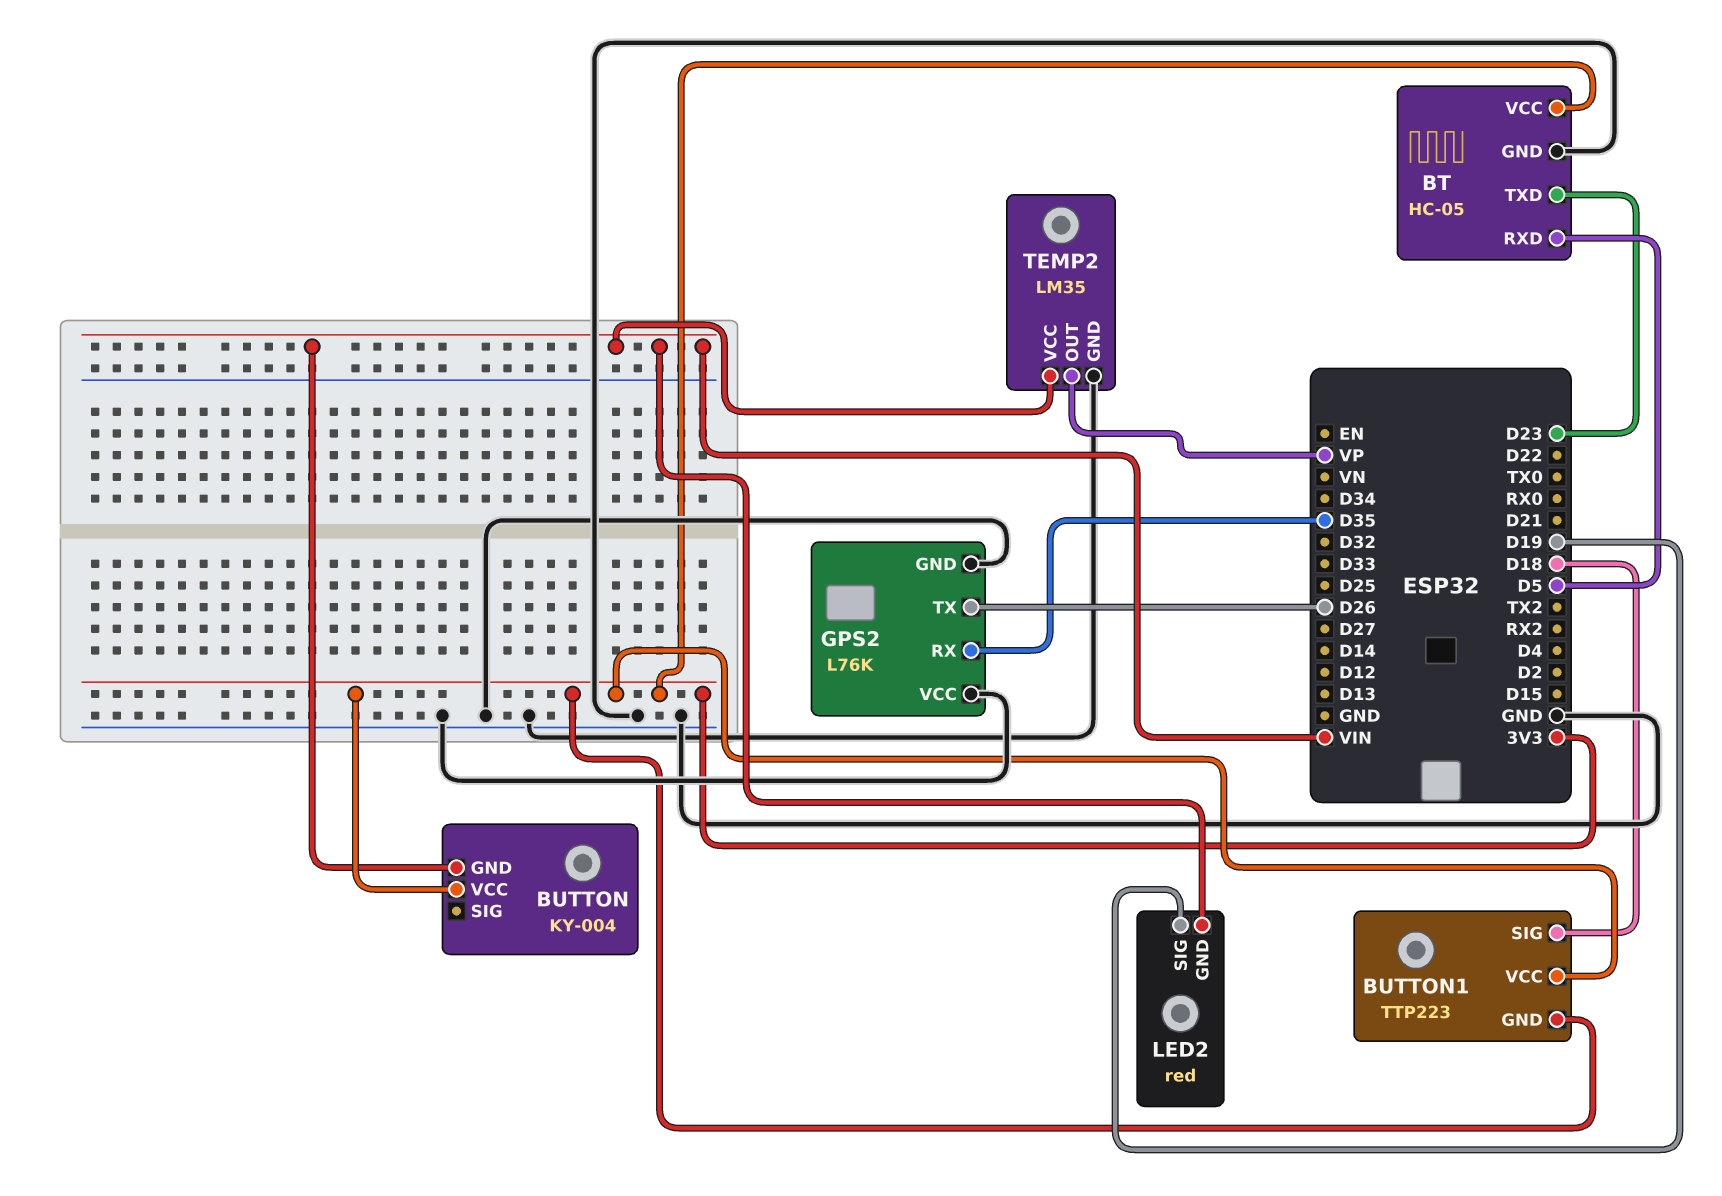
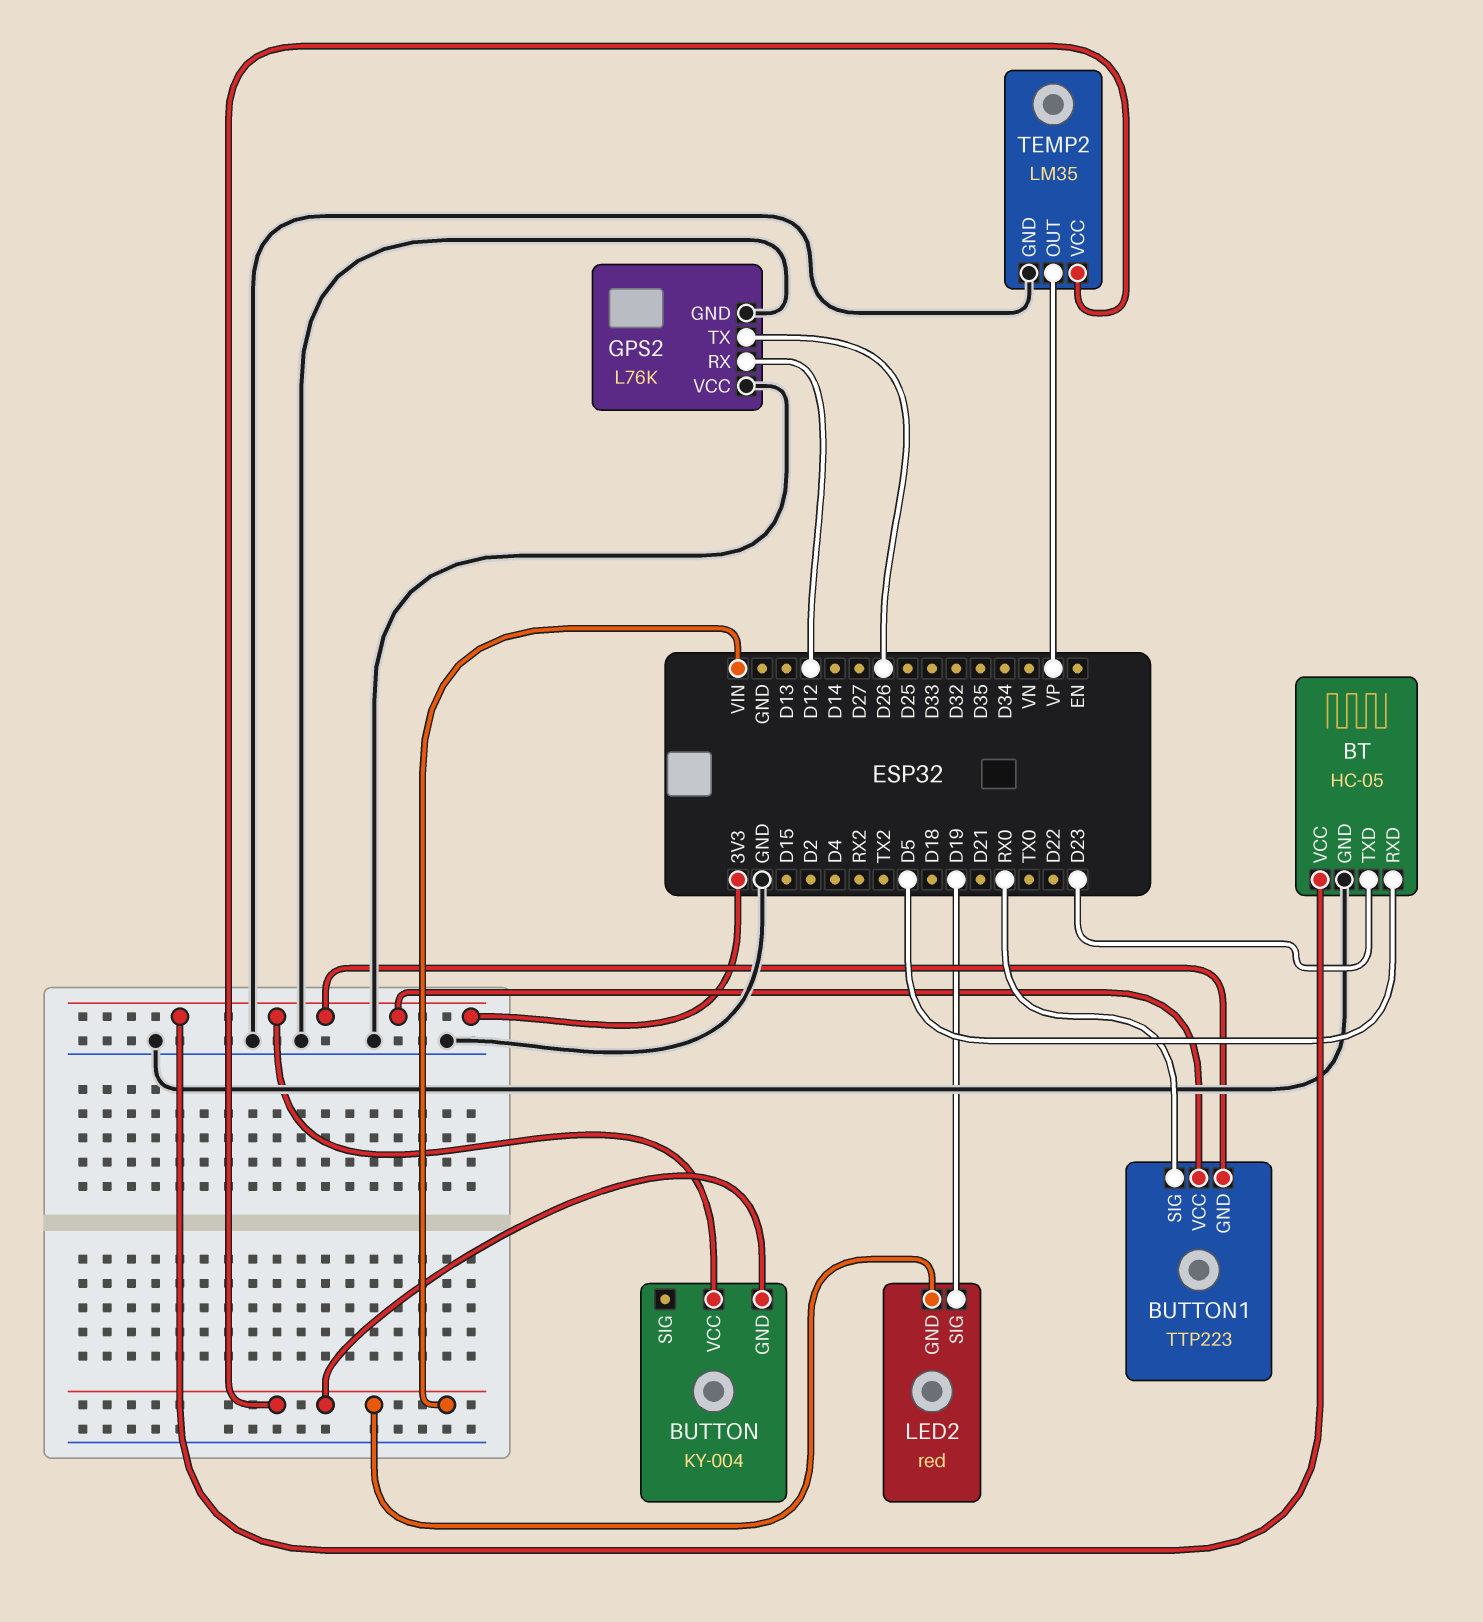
BUTTON1 pin SIG: D18 -> RX0
GPS2 pin RX: D35 -> D12

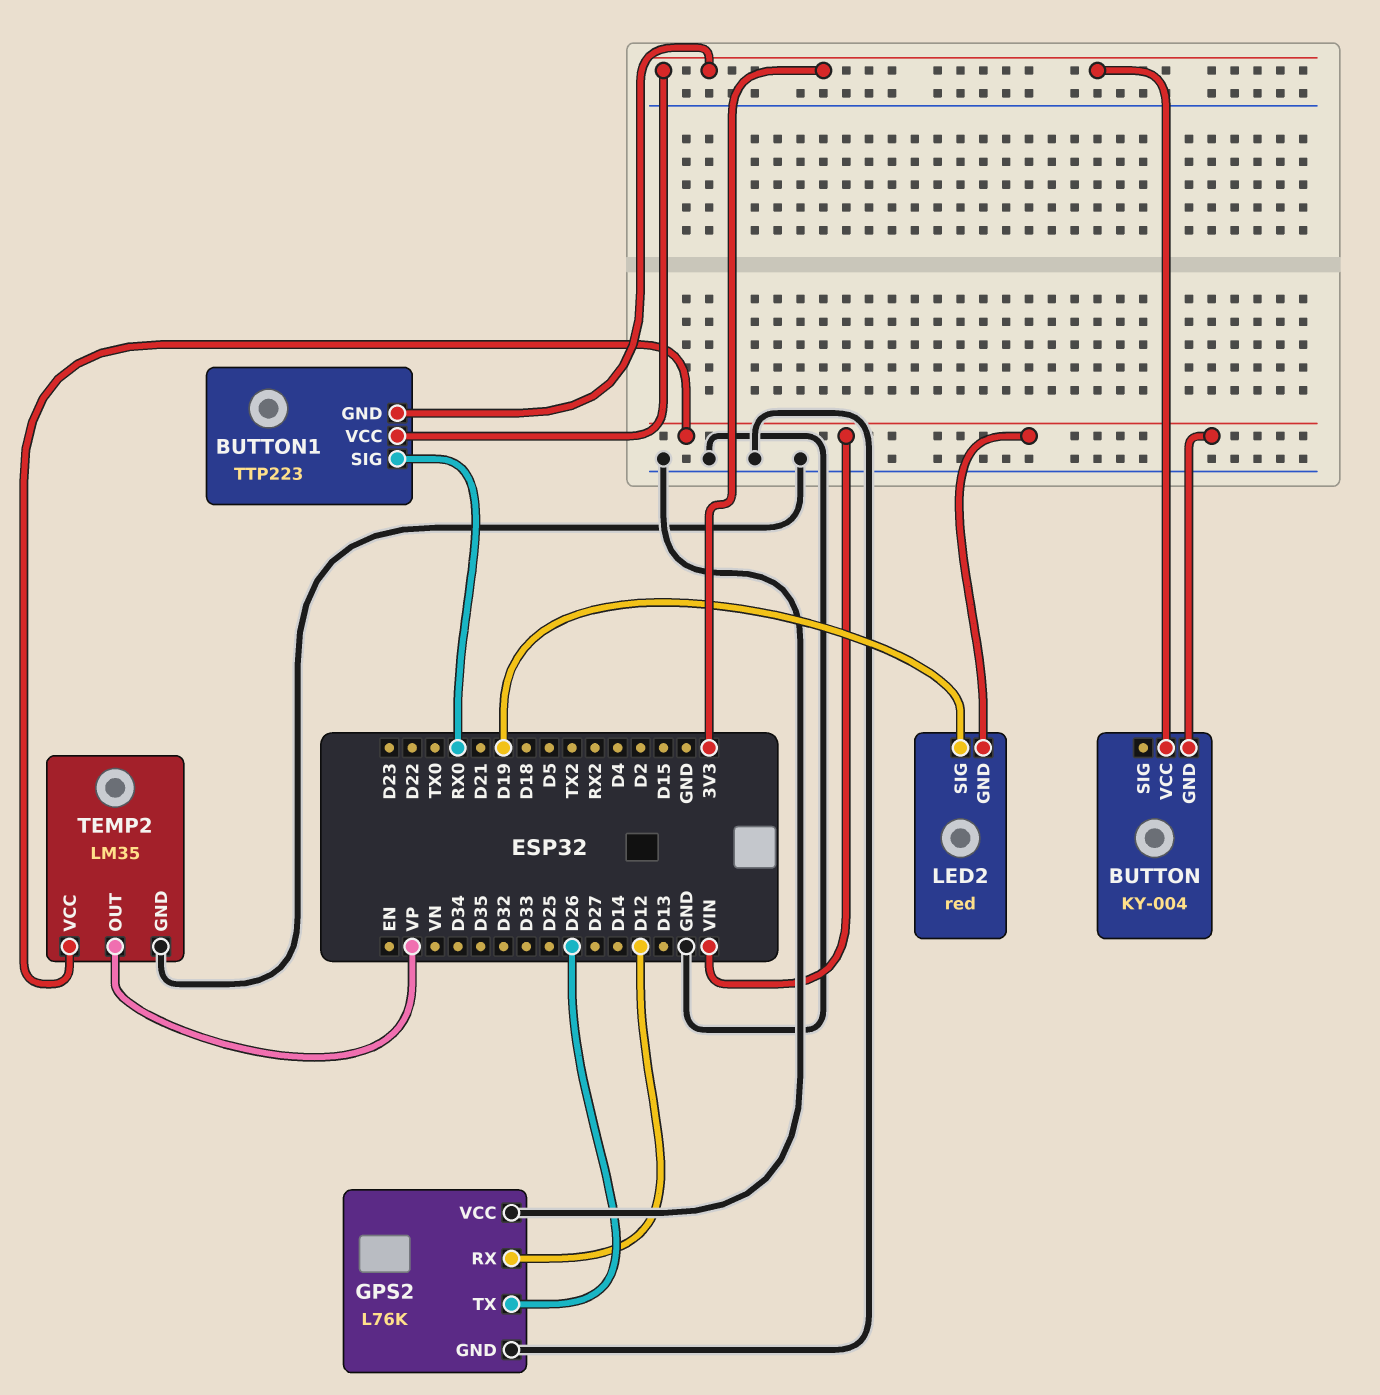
BT: HC-05 -> none
BT pin GND: GND -> none
BT pin RXD: D5 -> none
BT pin TXD: D23 -> none
BT pin VCC: 3V3 -> none

